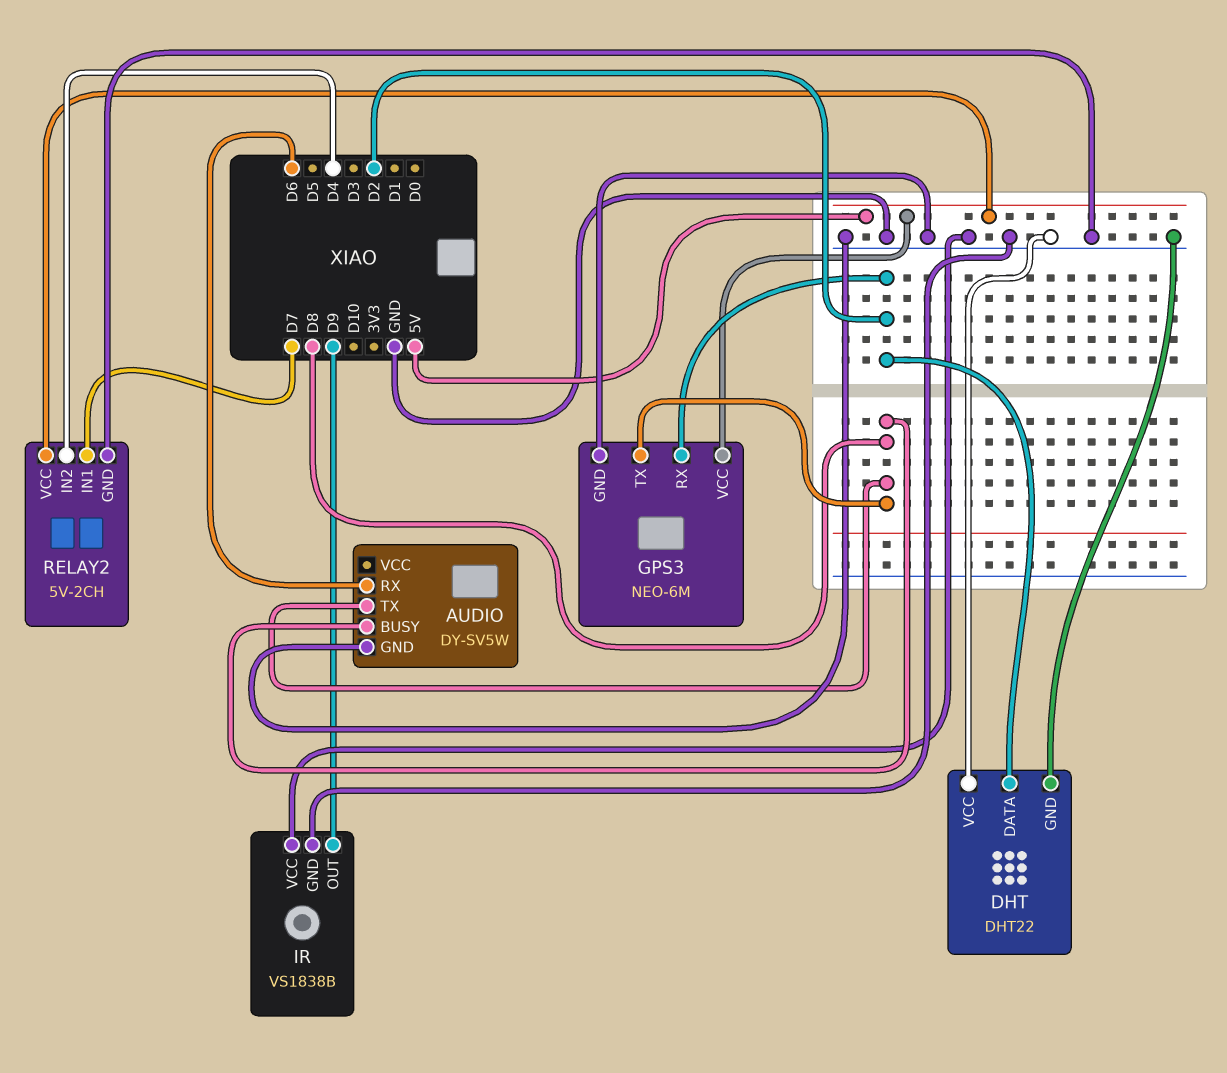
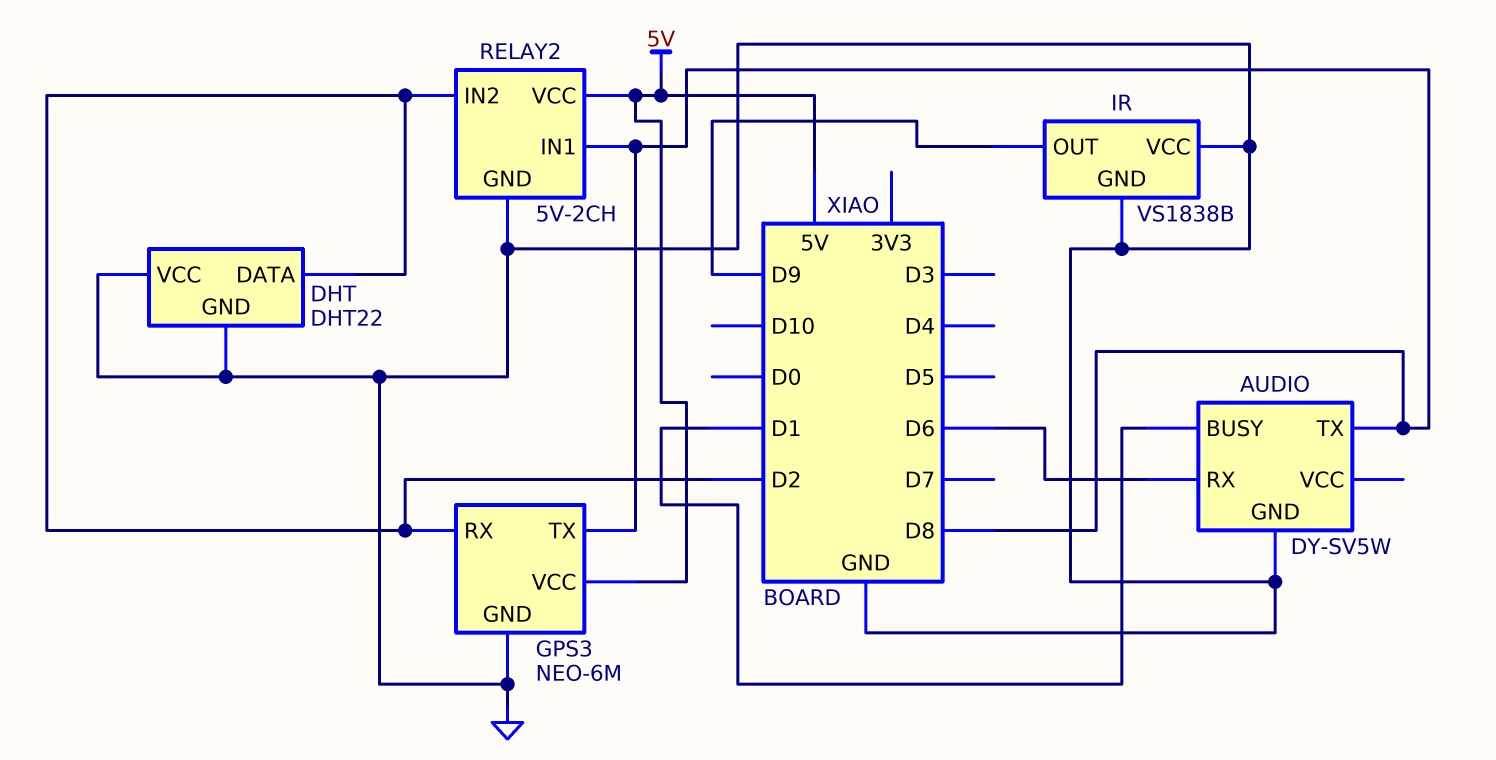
AUDIO pin BUSY: D8 -> D1
RELAY2 pin IN1: D7 -> D8
RELAY2 pin IN2: D4 -> D2

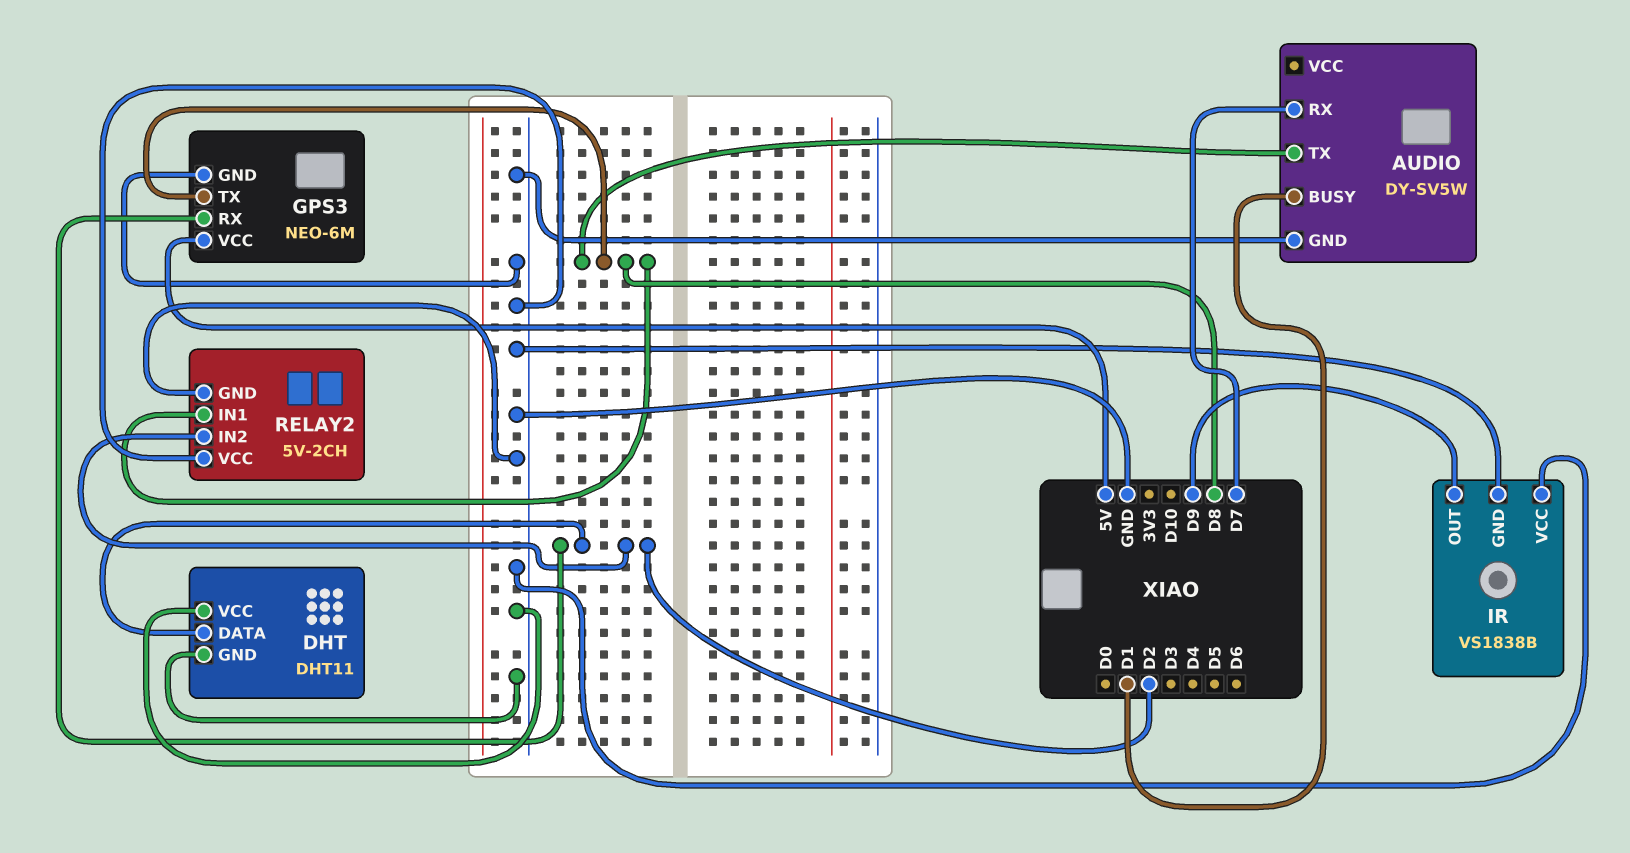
AUDIO pin RX: D6 -> D7
DHT: DHT22 -> DHT11
RELAY2 pin VCC: 5V -> GND

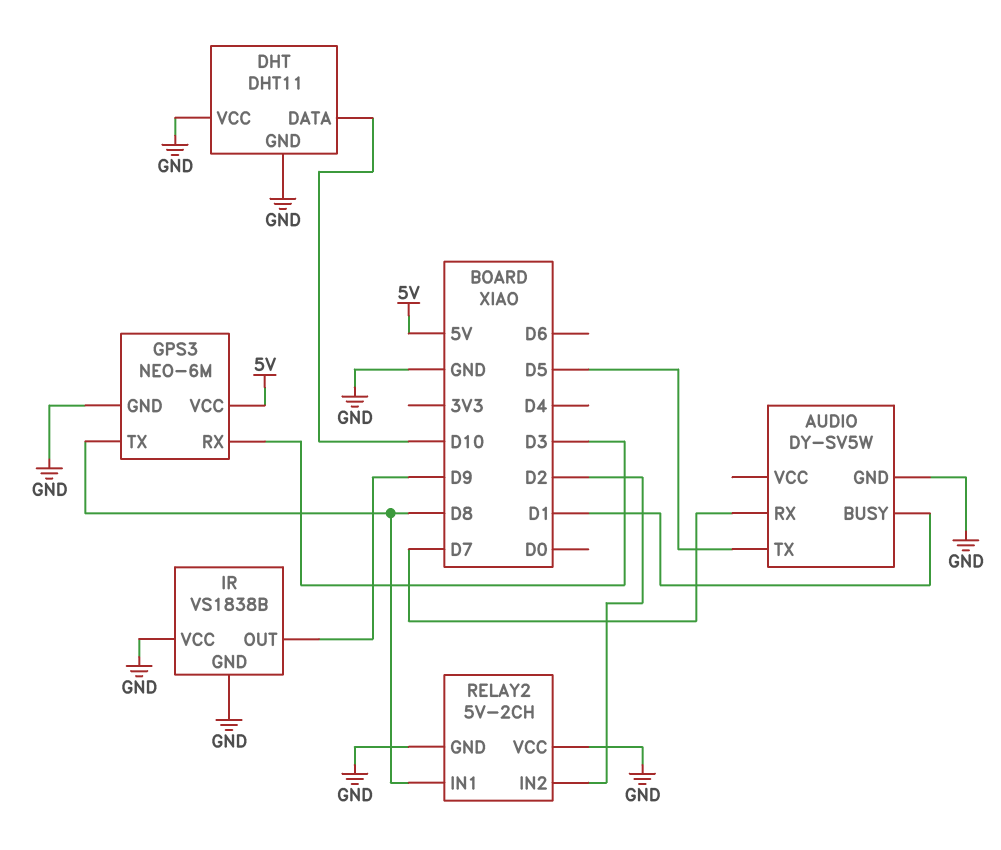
AUDIO pin TX: D8 -> D5
DHT pin DATA: D2 -> D10
GPS3 pin RX: D2 -> D3

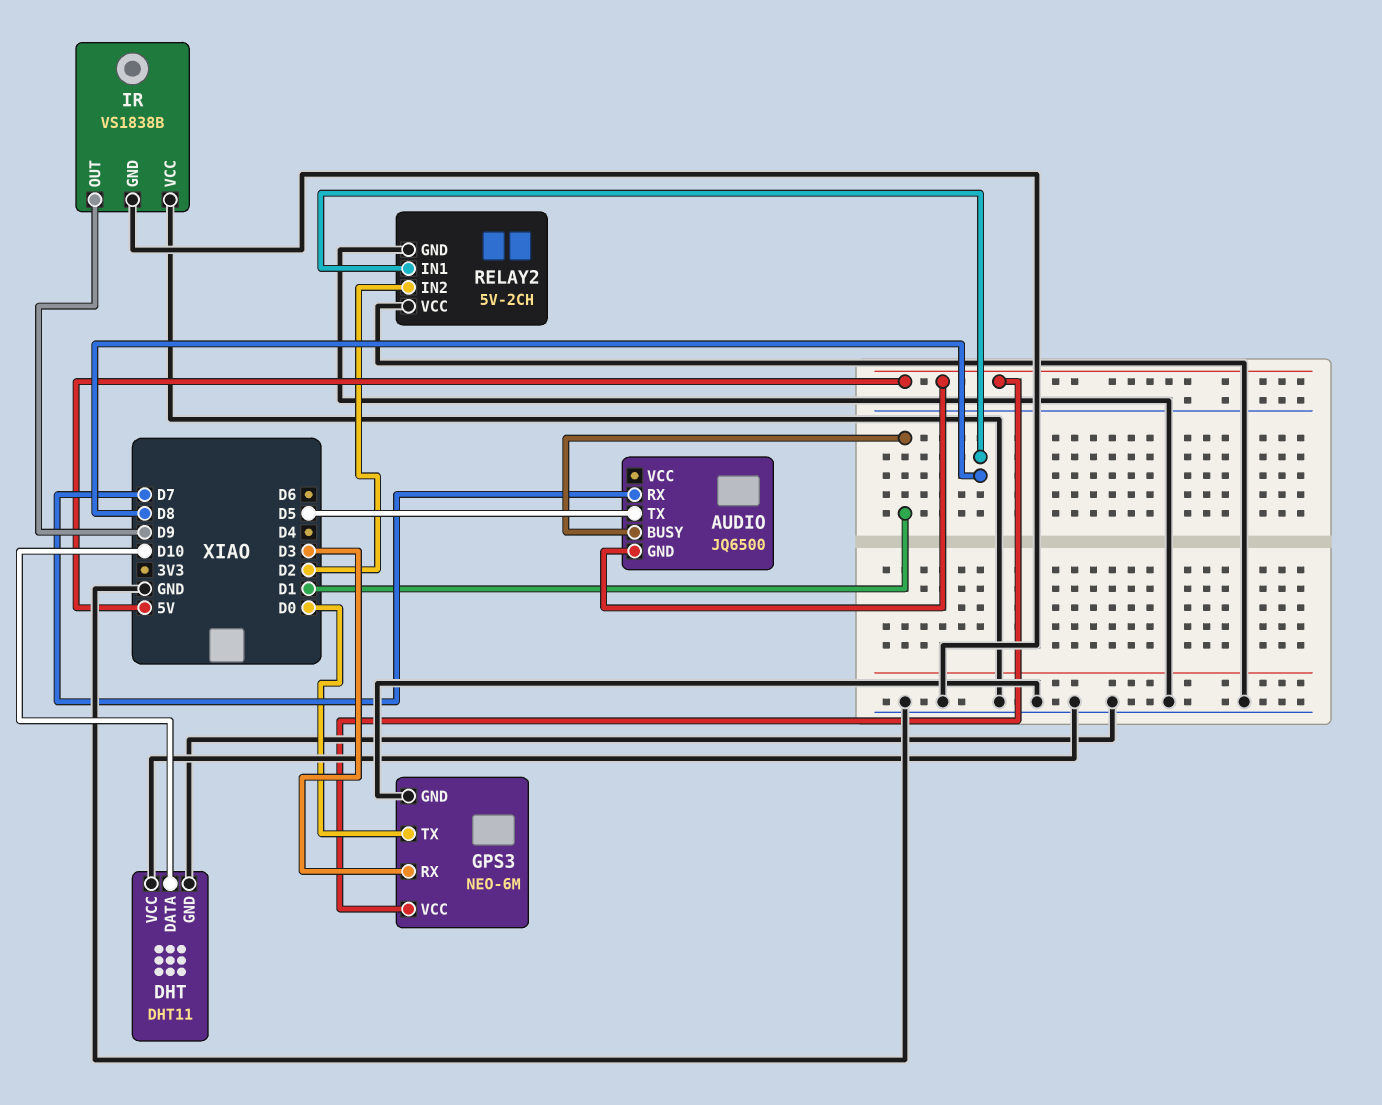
AUDIO: DY-SV5W -> JQ6500
AUDIO pin GND: GND -> 5V
GPS3 pin TX: D8 -> D0

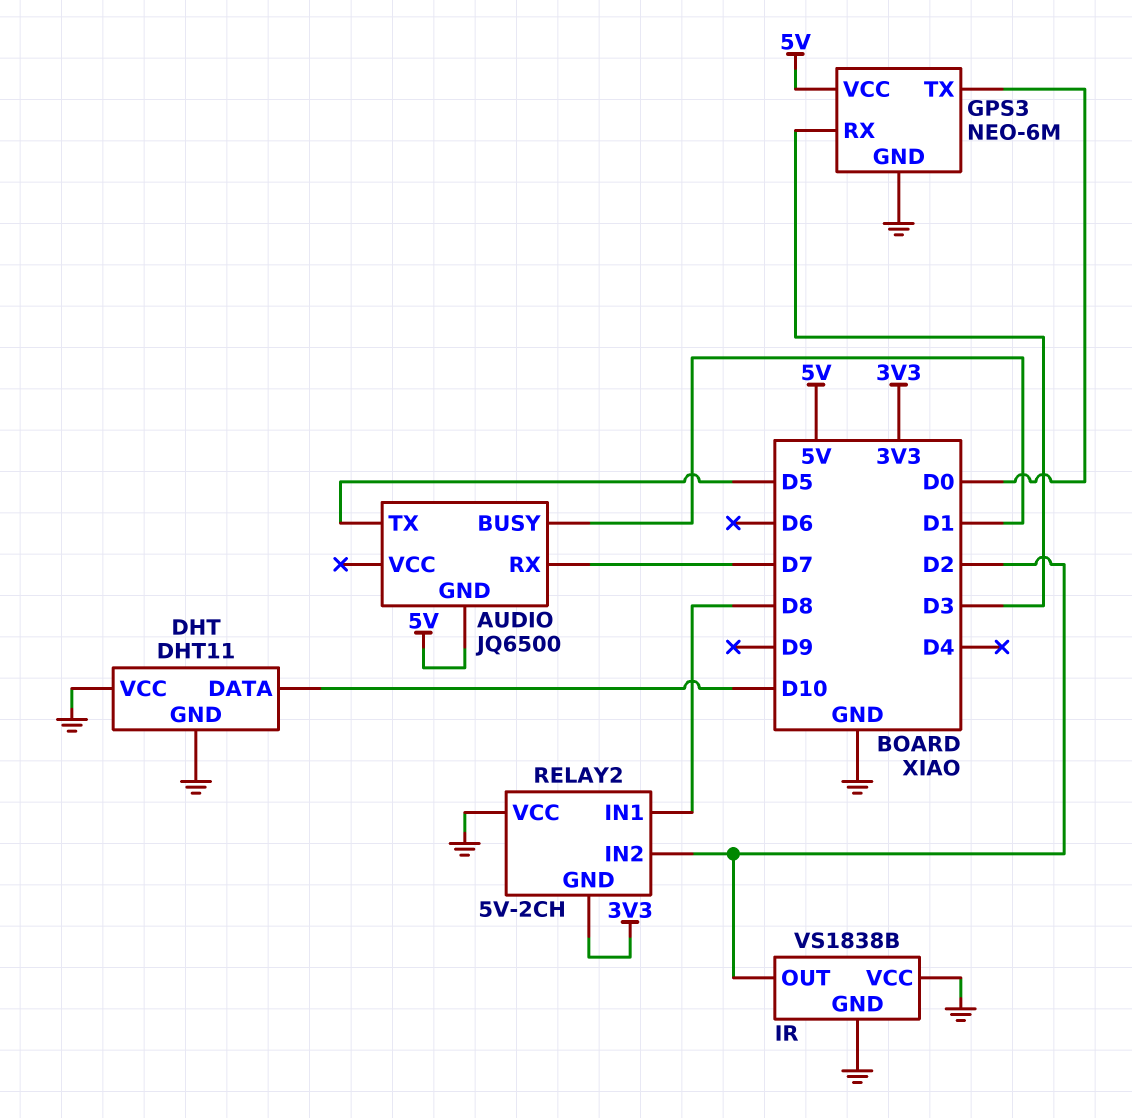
IR pin OUT: D9 -> D2
RELAY2 pin GND: GND -> 3V3

